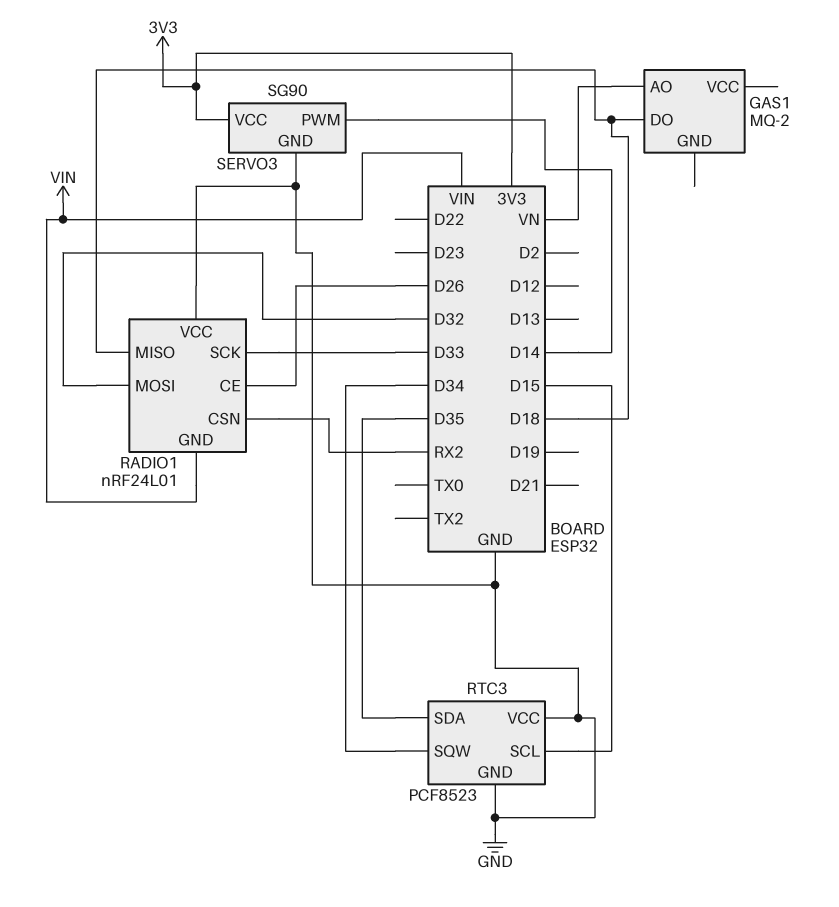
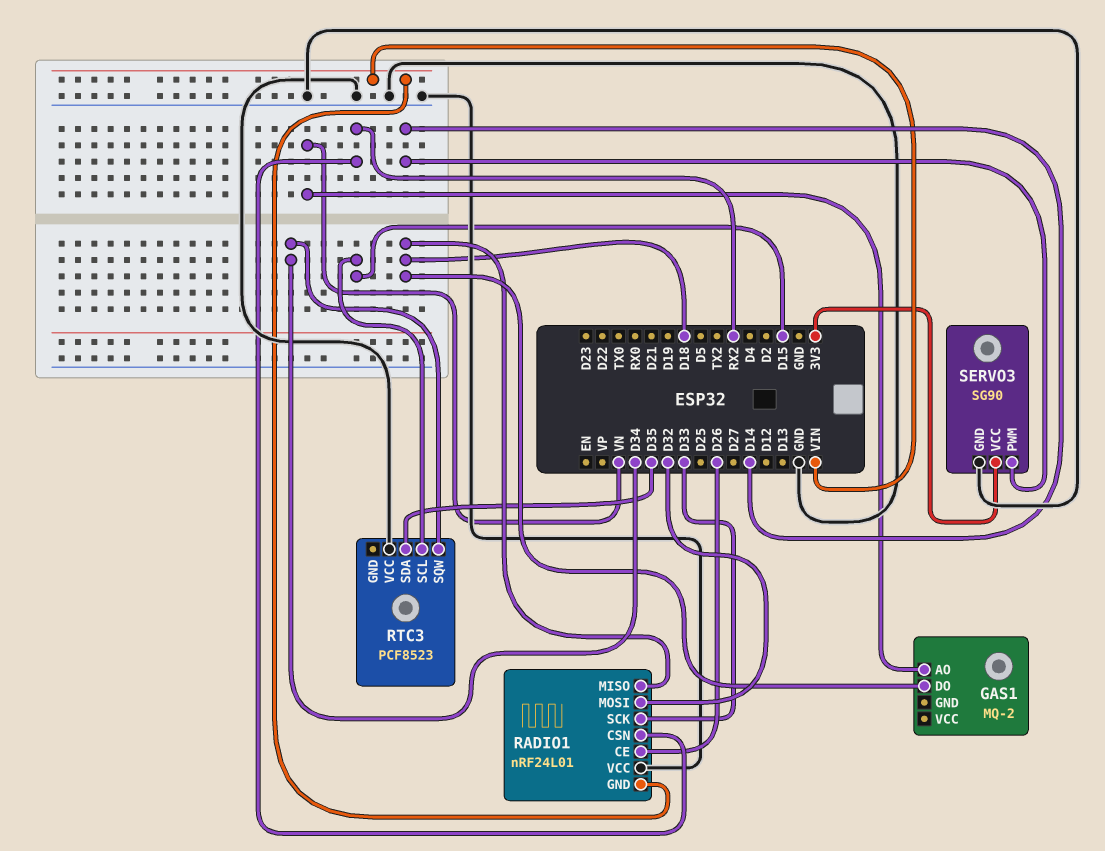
RTC3 pin GND: GND -> none

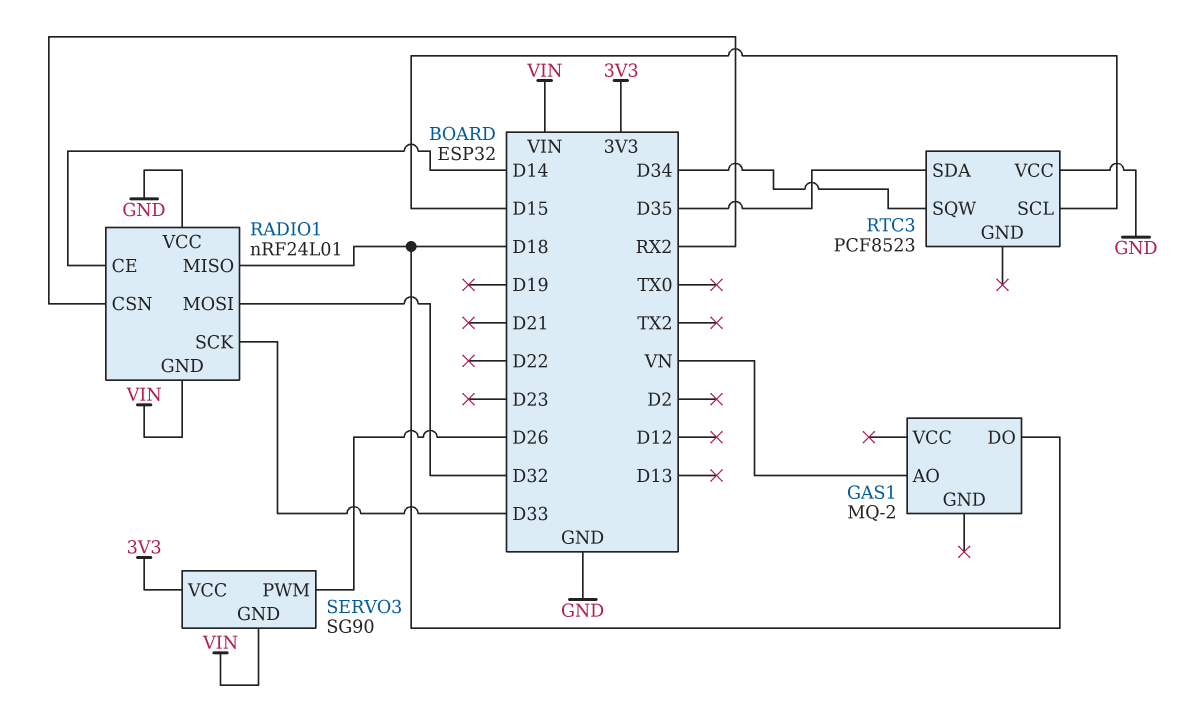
RADIO1 pin CE: D26 -> D14
SERVO3 pin GND: GND -> VIN
SERVO3 pin PWM: D14 -> D26

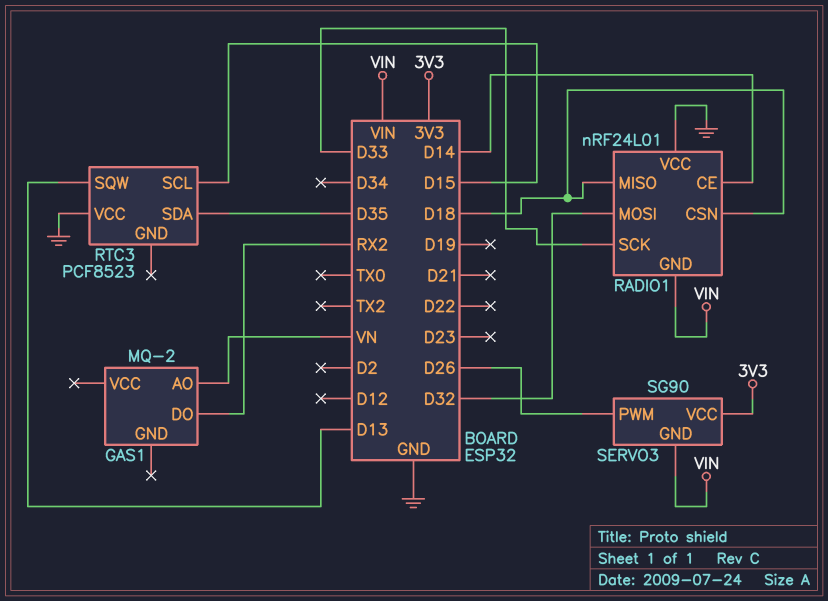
GAS1 pin DO: D18 -> RX2
RADIO1 pin CSN: RX2 -> D18
RTC3 pin SQW: D34 -> D13

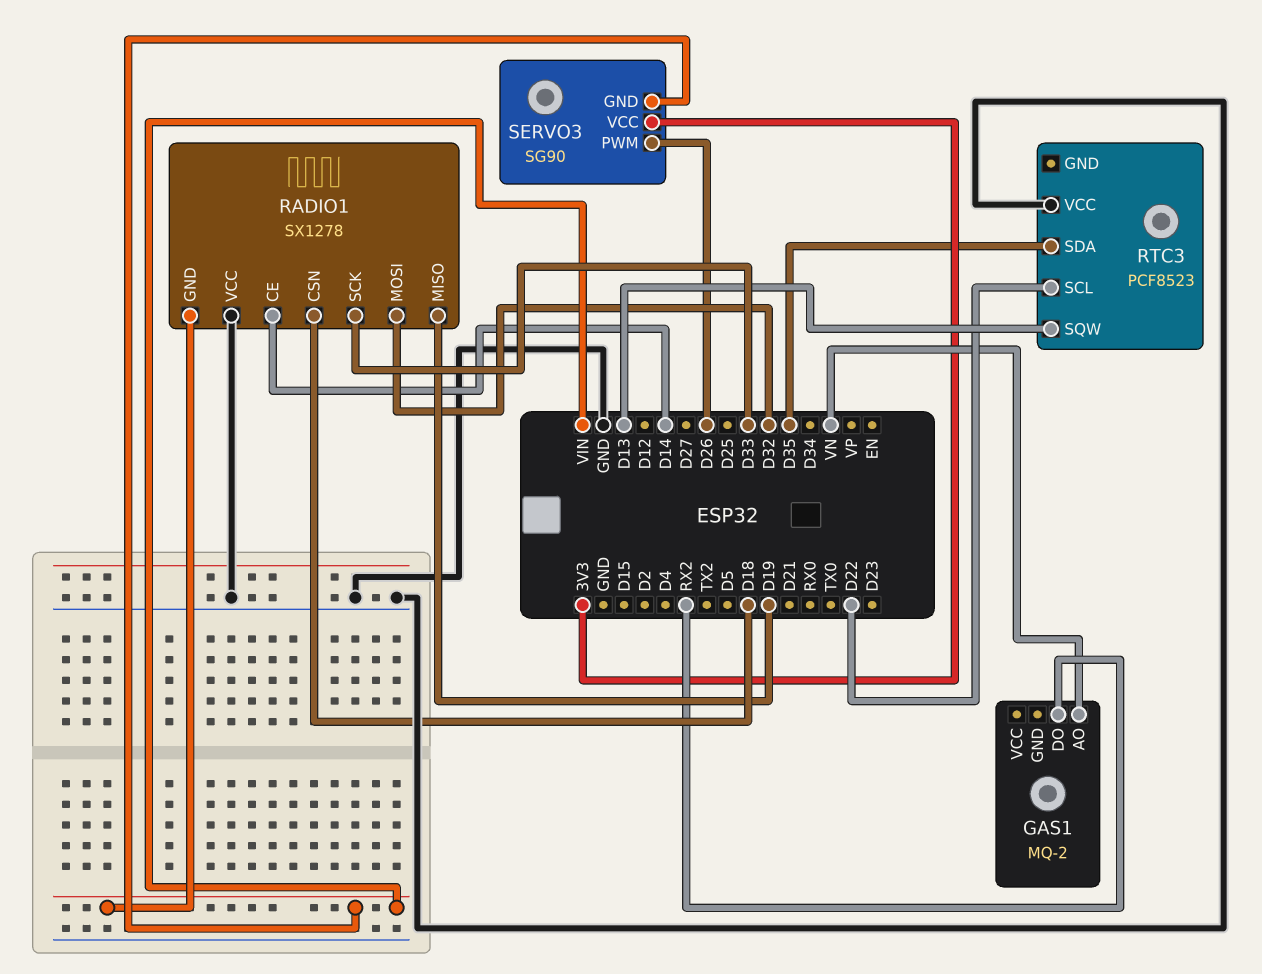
RADIO1: nRF24L01 -> SX1278
RADIO1 pin MISO: D18 -> D19
RTC3 pin SCL: D15 -> D22

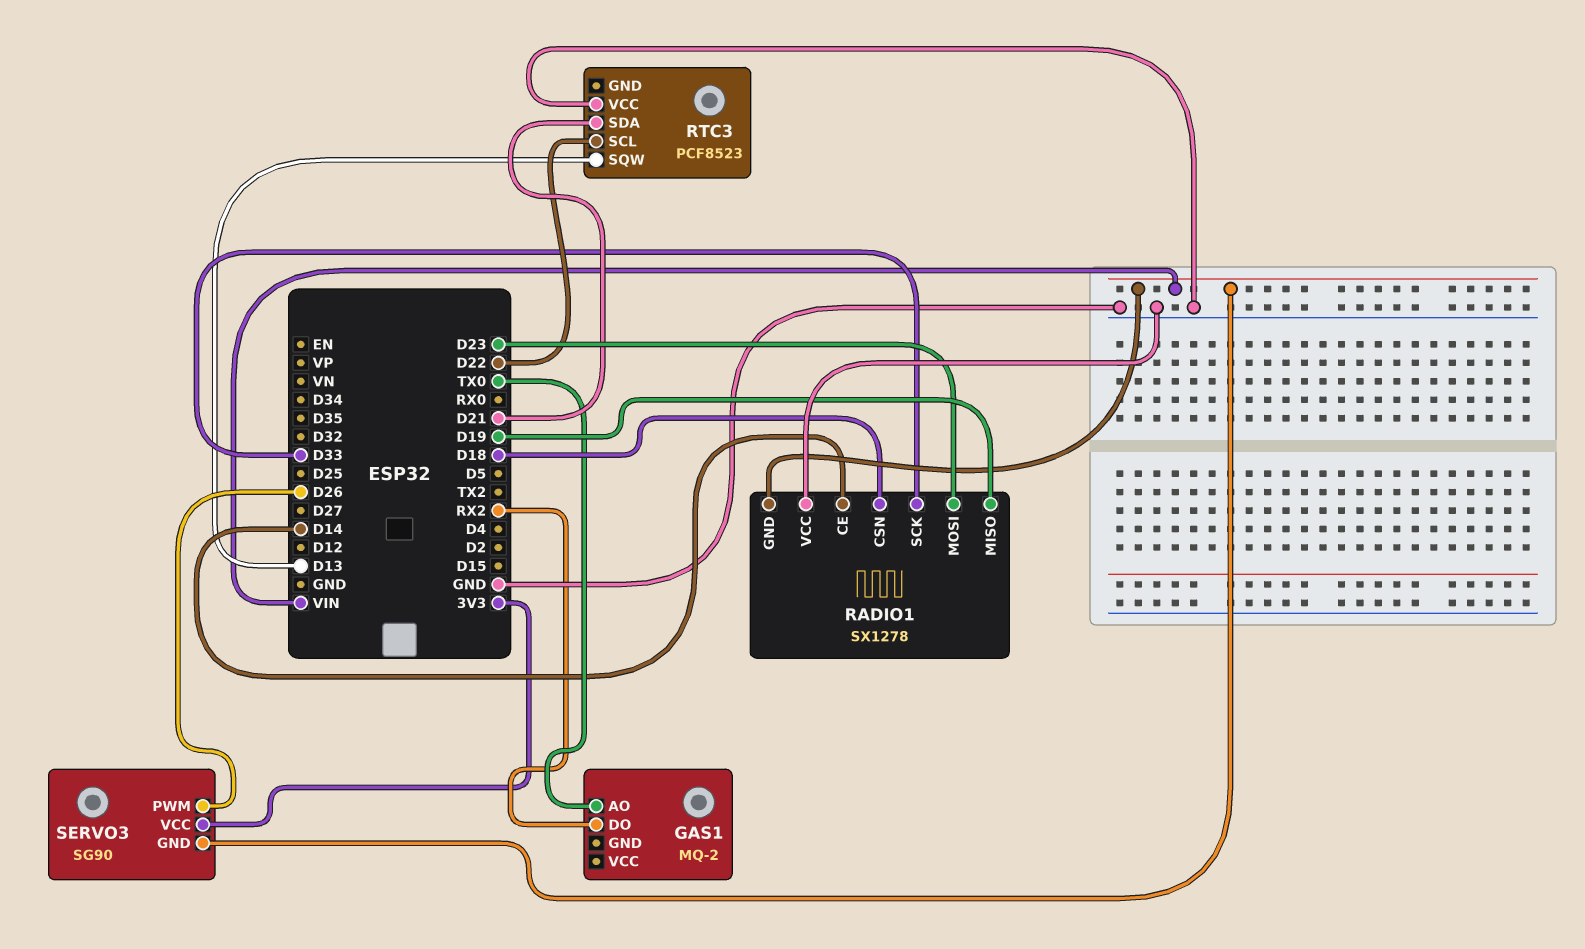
GAS1 pin AO: VN -> TX0
RADIO1 pin MOSI: D32 -> D23
RTC3 pin SDA: D35 -> D21

